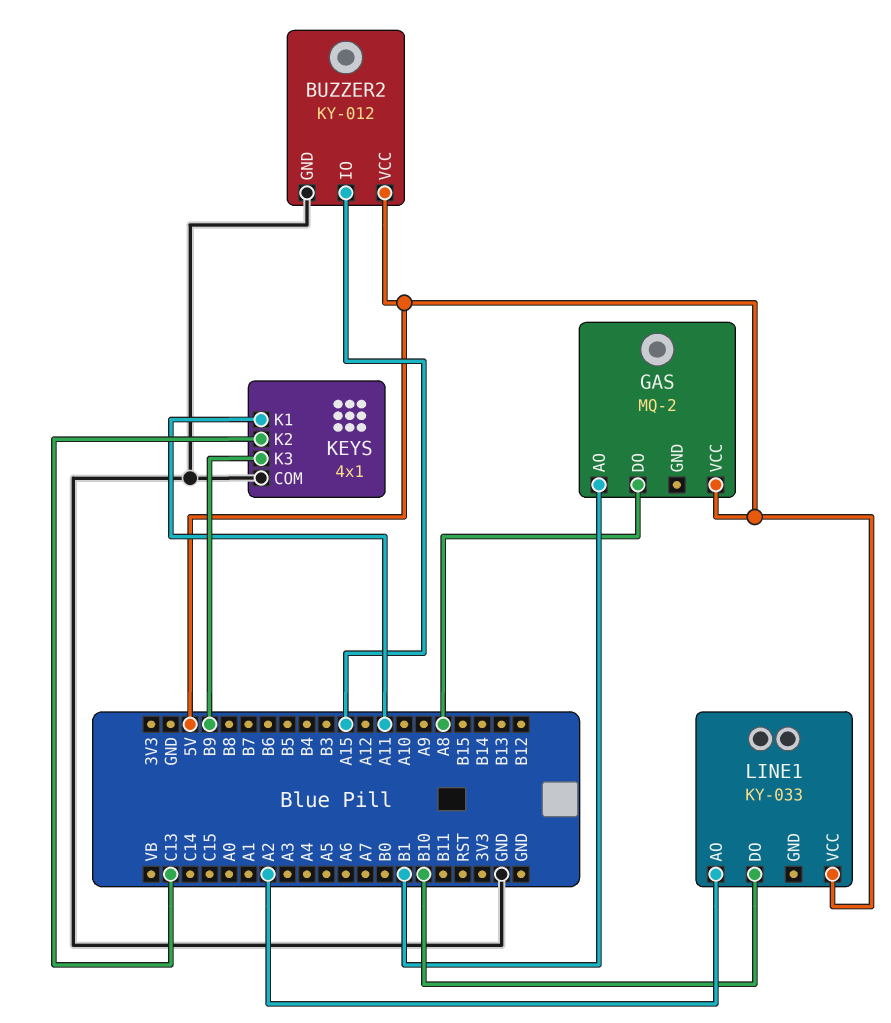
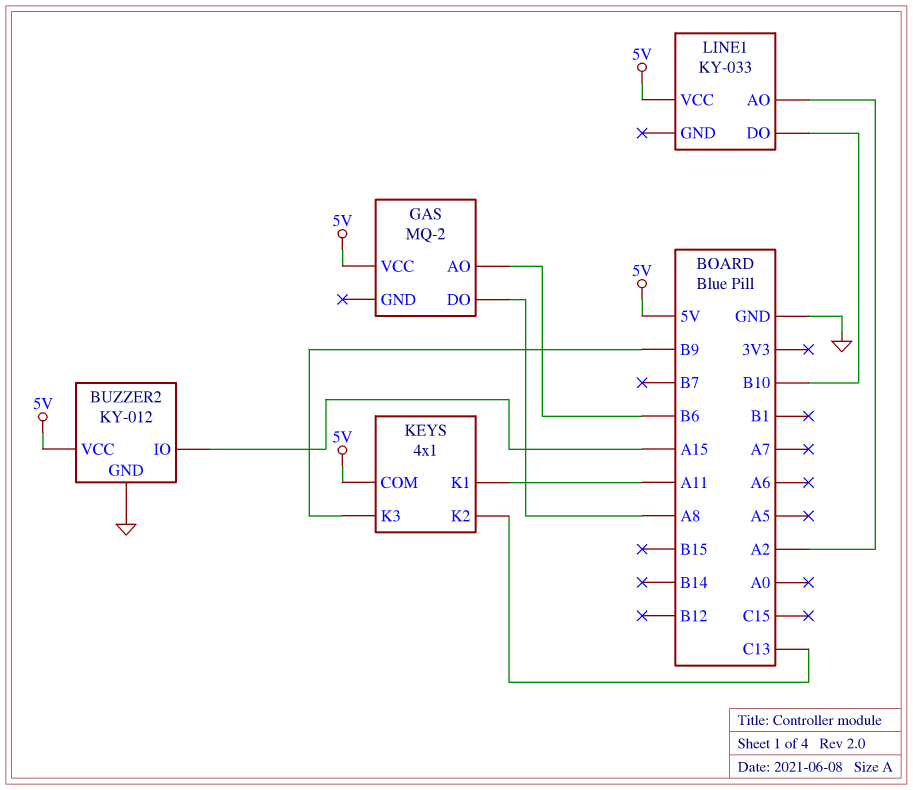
GAS pin AO: B1 -> B6
KEYS pin COM: GND -> 5V

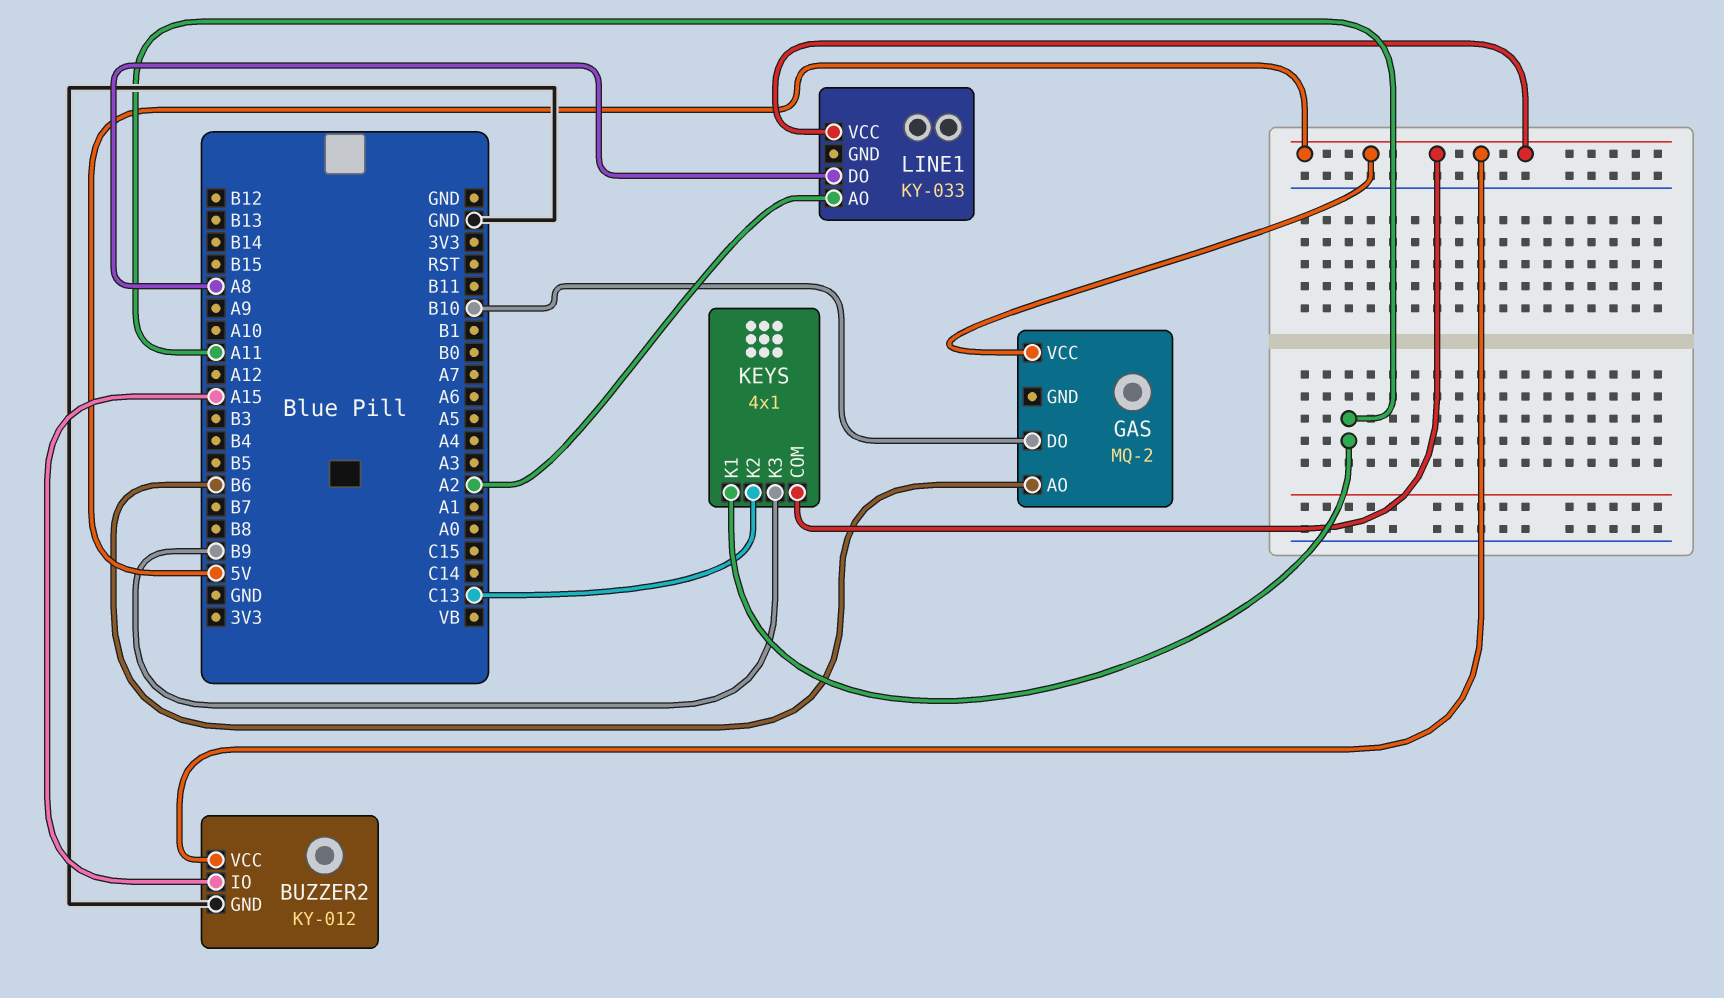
GAS pin DO: A8 -> B10
LINE1 pin DO: B10 -> A8

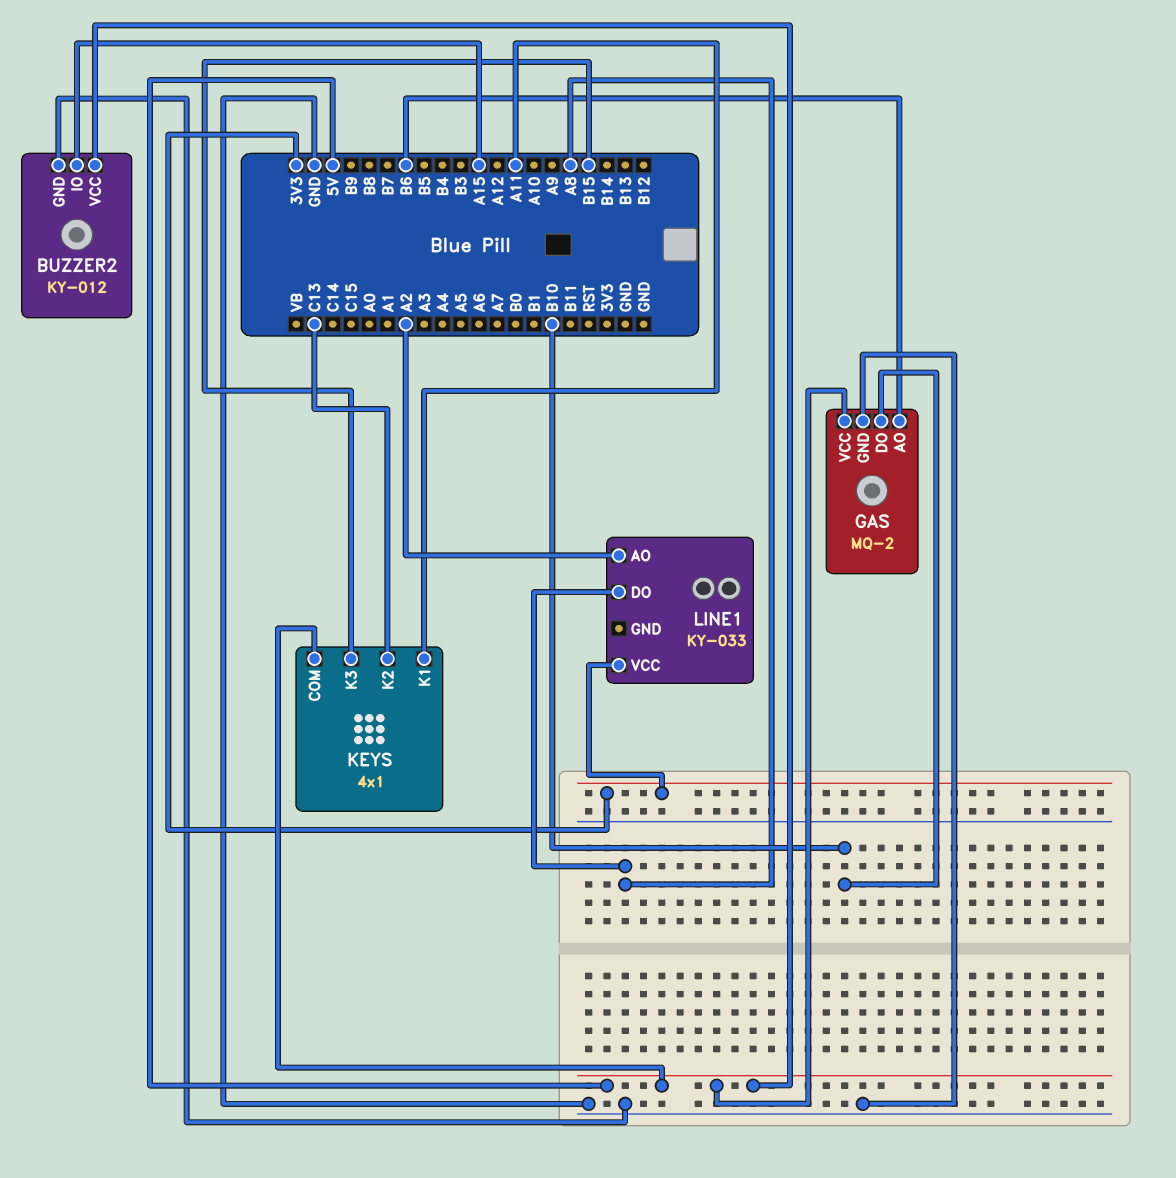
GAS pin GND: none -> GND
KEYS pin K3: B9 -> B15
LINE1 pin VCC: 5V -> 3V3

